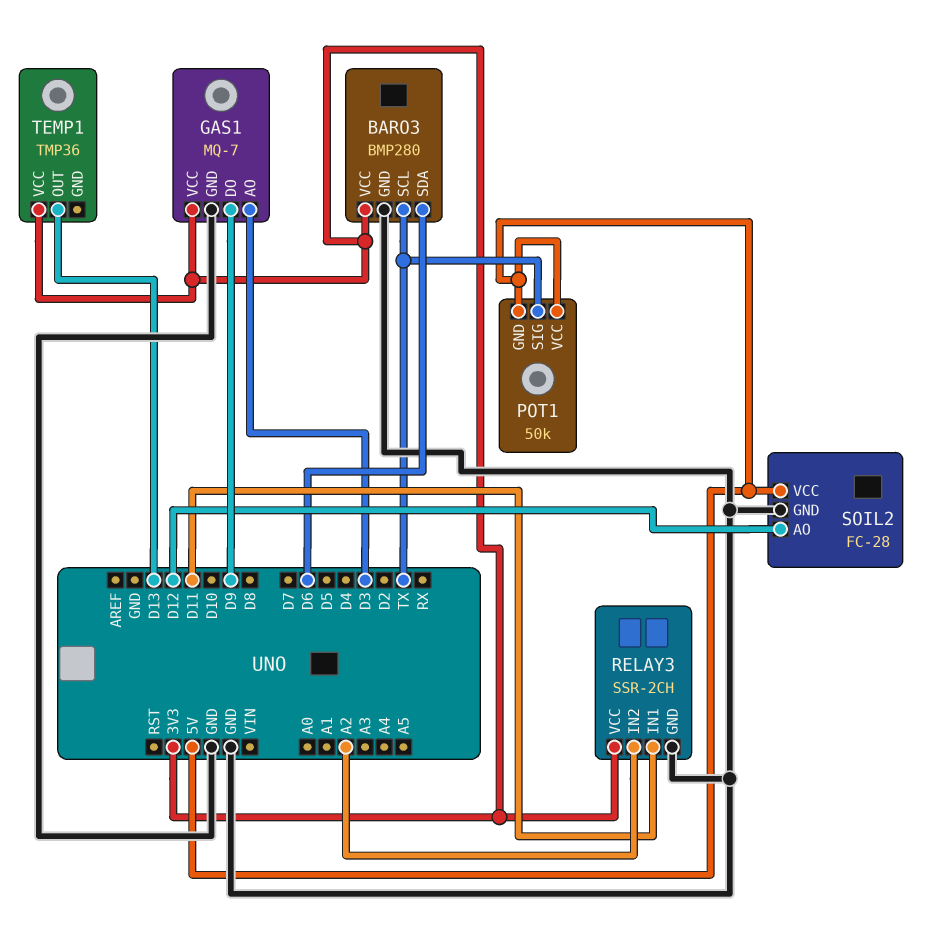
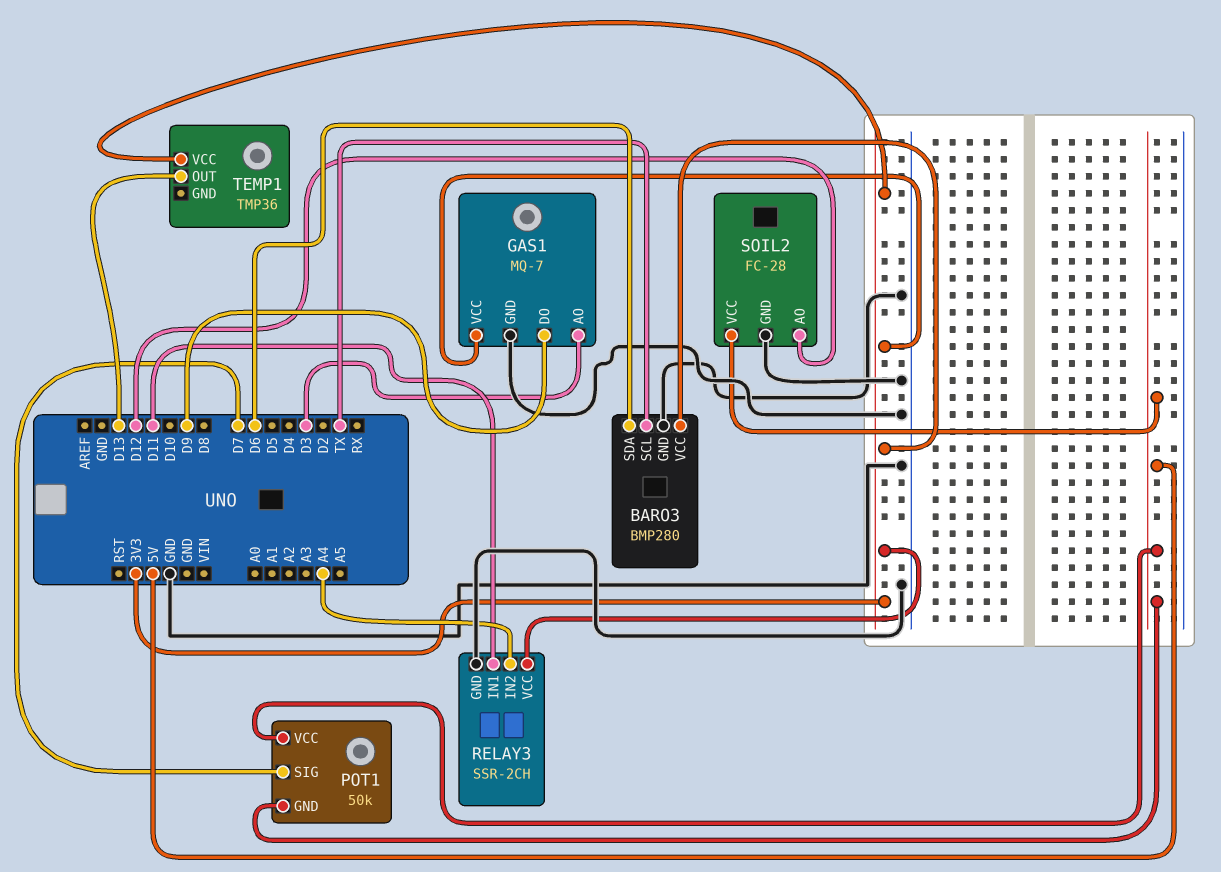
POT1 pin SIG: TX -> D7
RELAY3 pin IN2: A2 -> A4

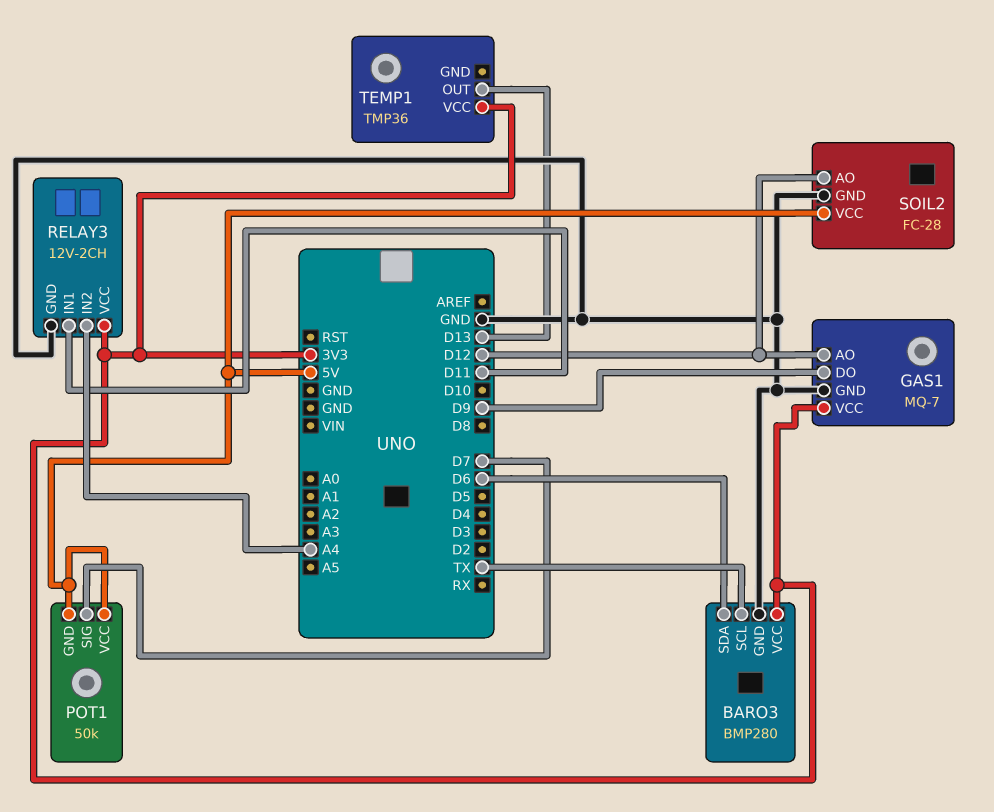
GAS1 pin AO: D3 -> D12
RELAY3: SSR-2CH -> 12V-2CH

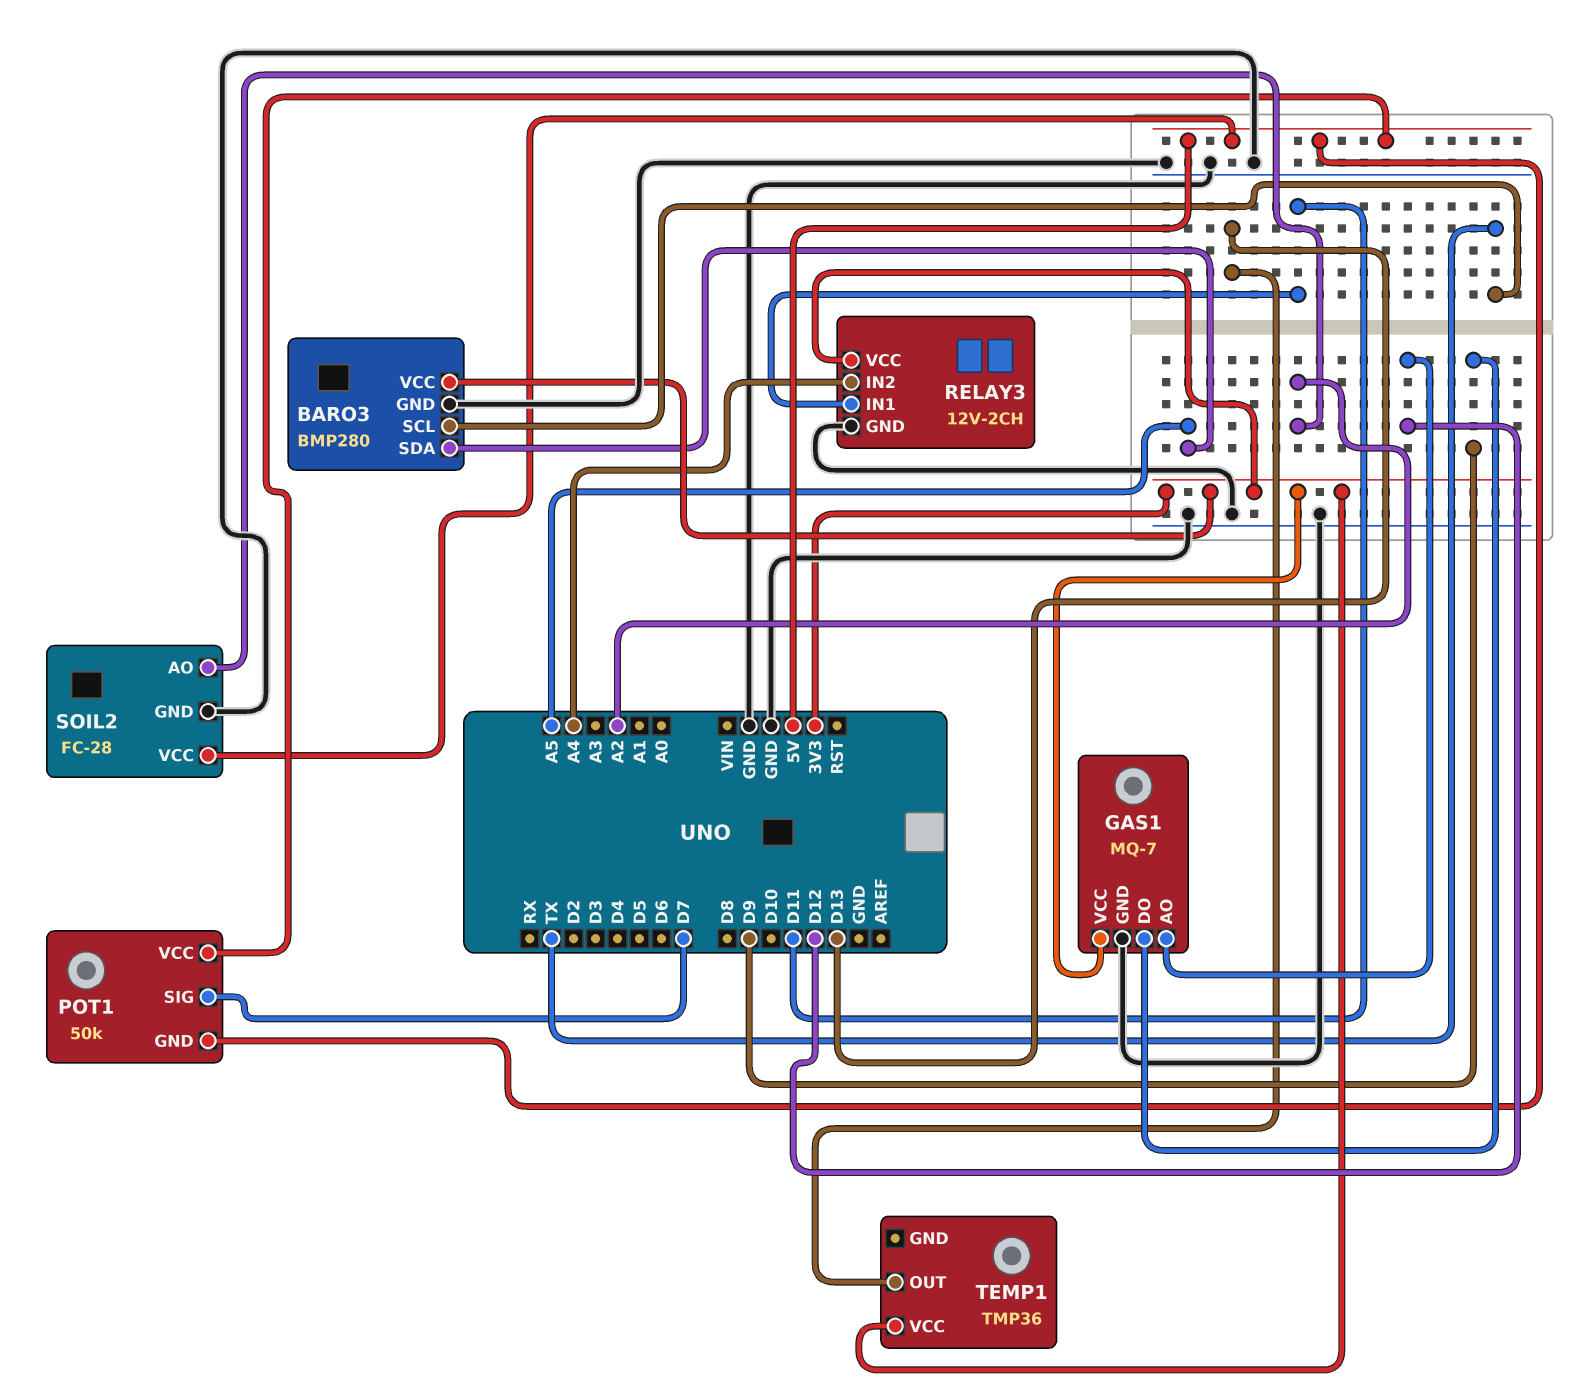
BARO3 pin SDA: D6 -> A5
SOIL2 pin AO: D12 -> A2

